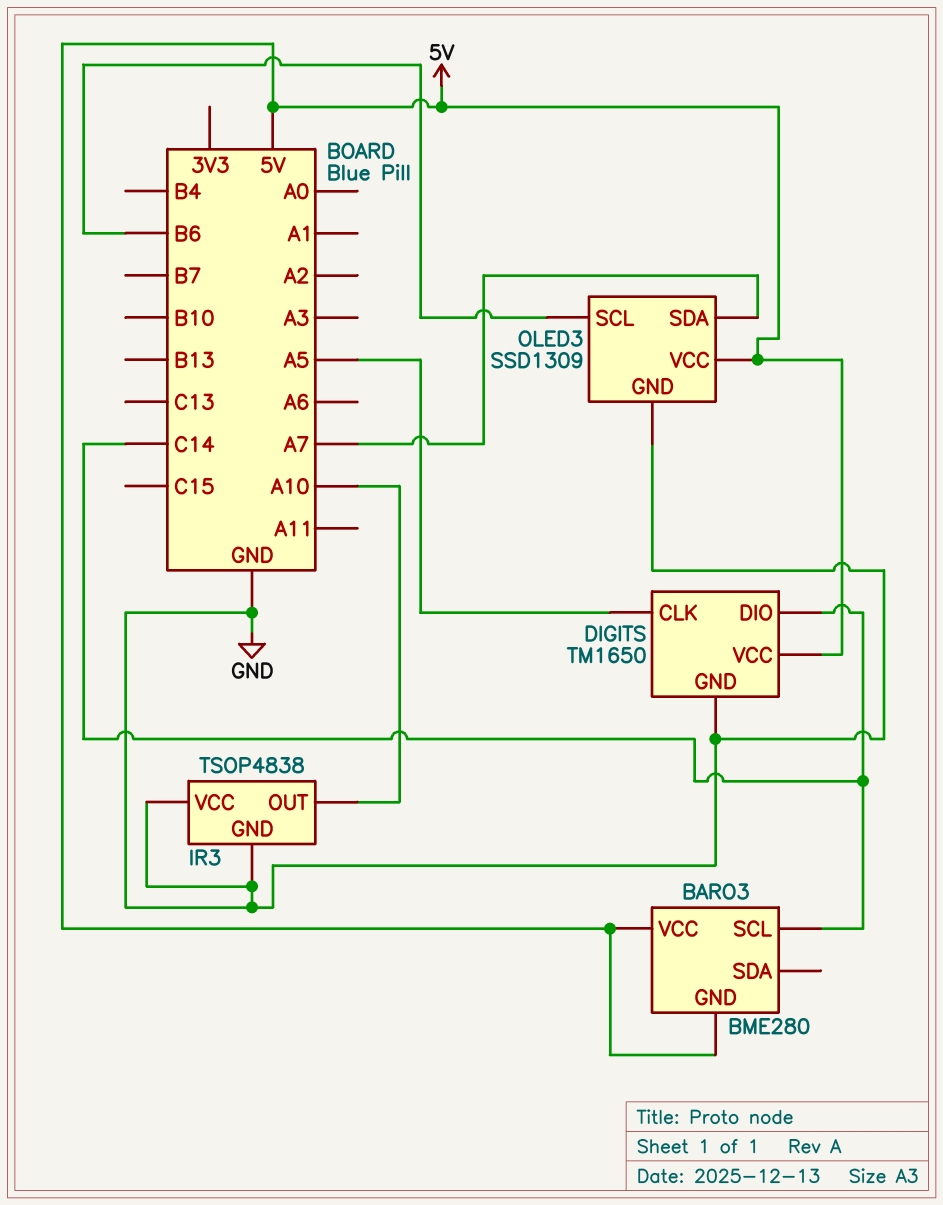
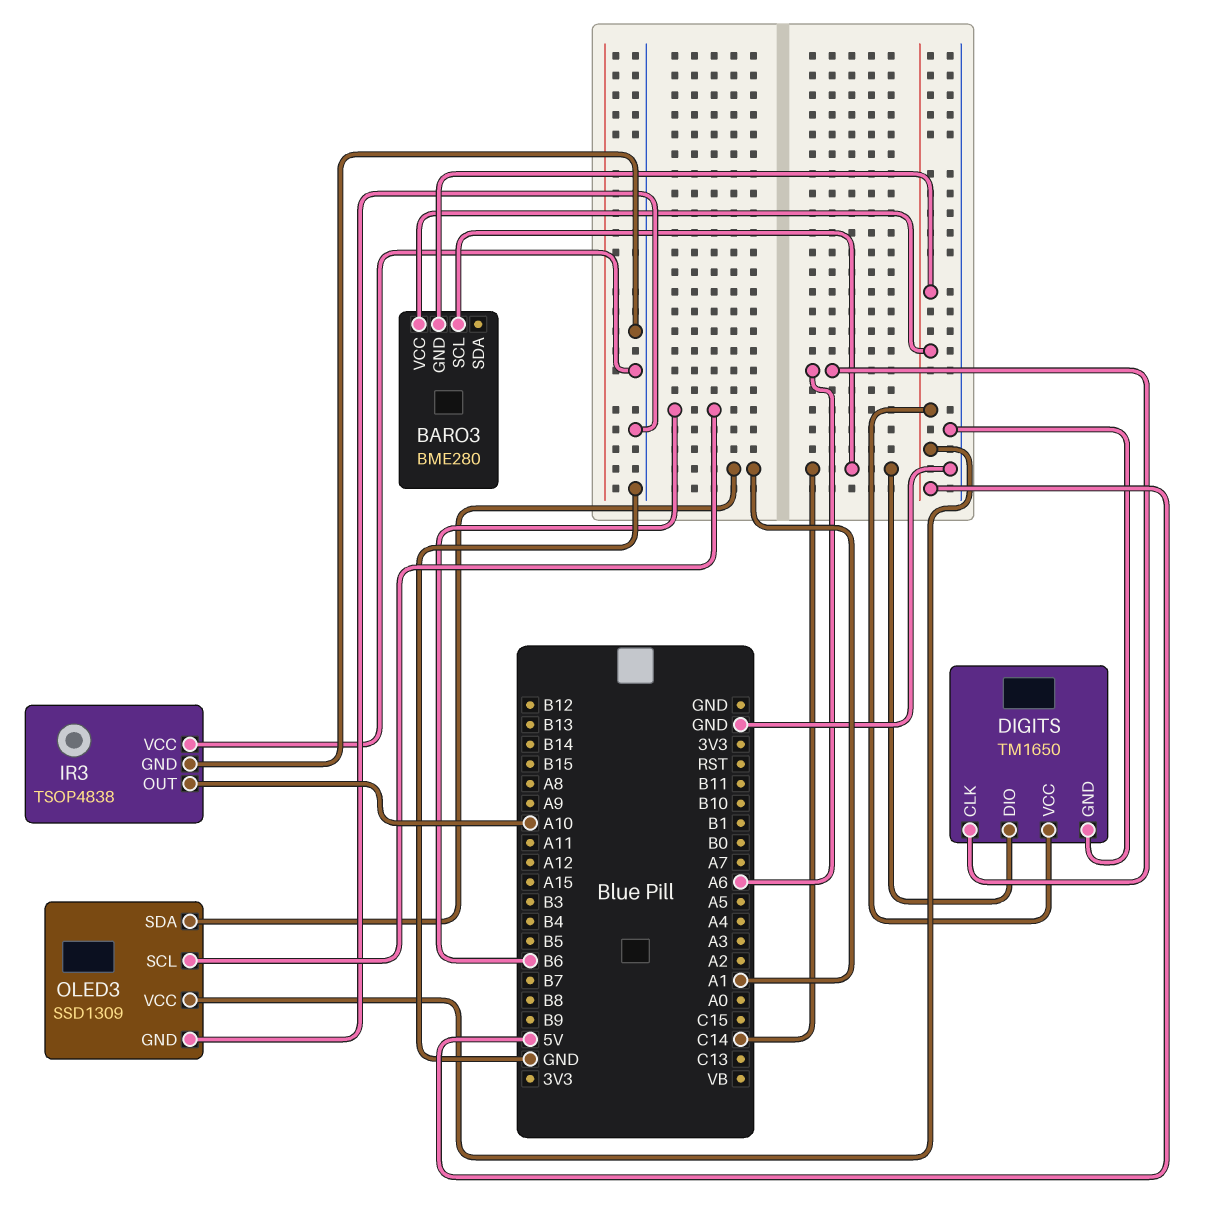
DIGITS pin CLK: A5 -> A6
OLED3 pin SDA: A7 -> A1

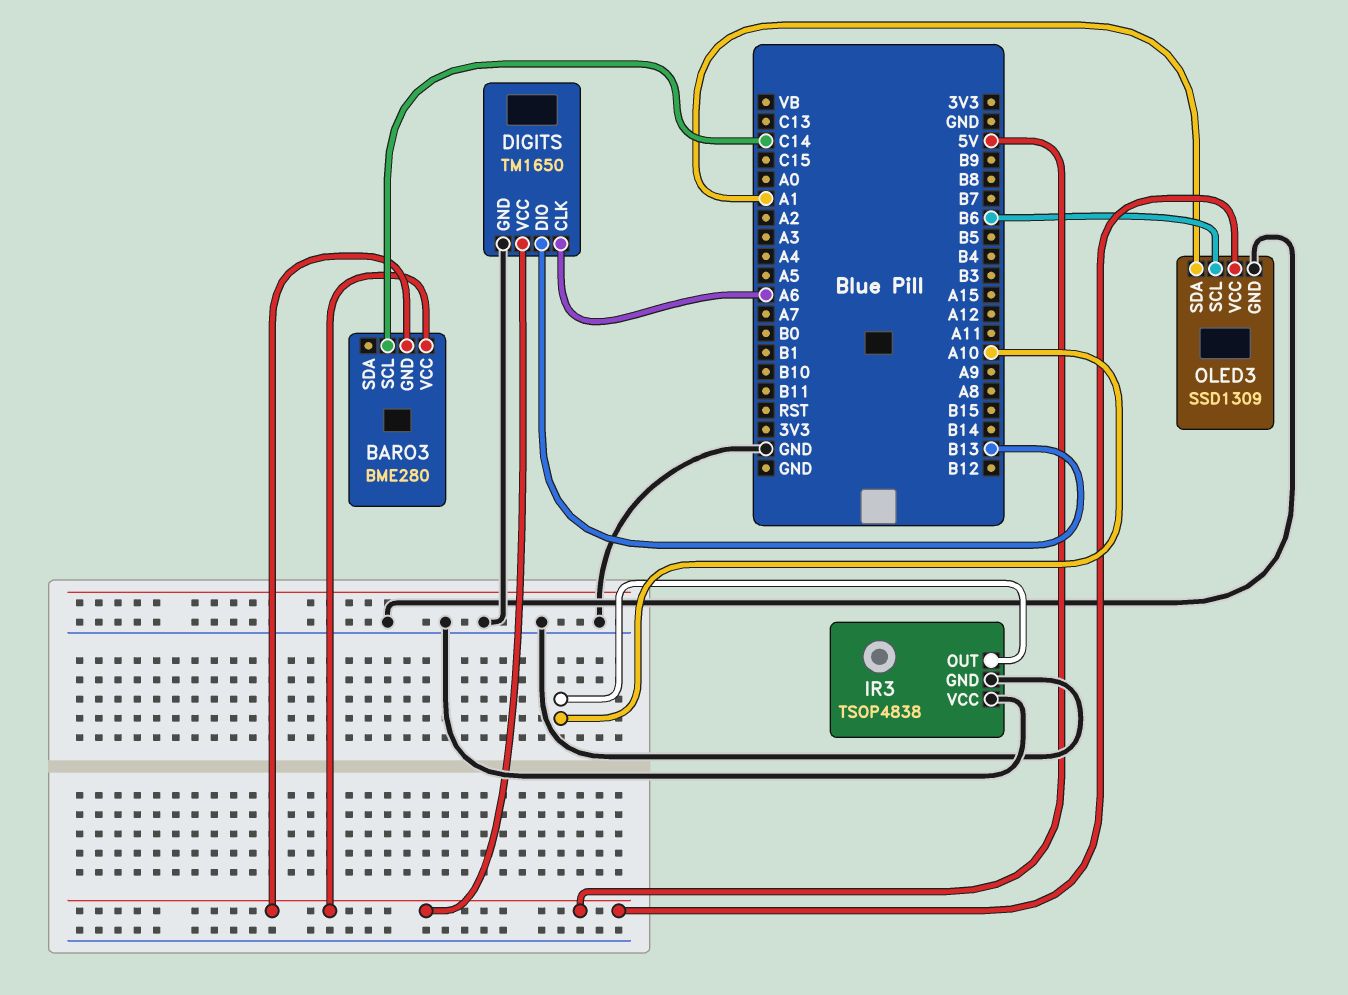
DIGITS pin DIO: C14 -> B13

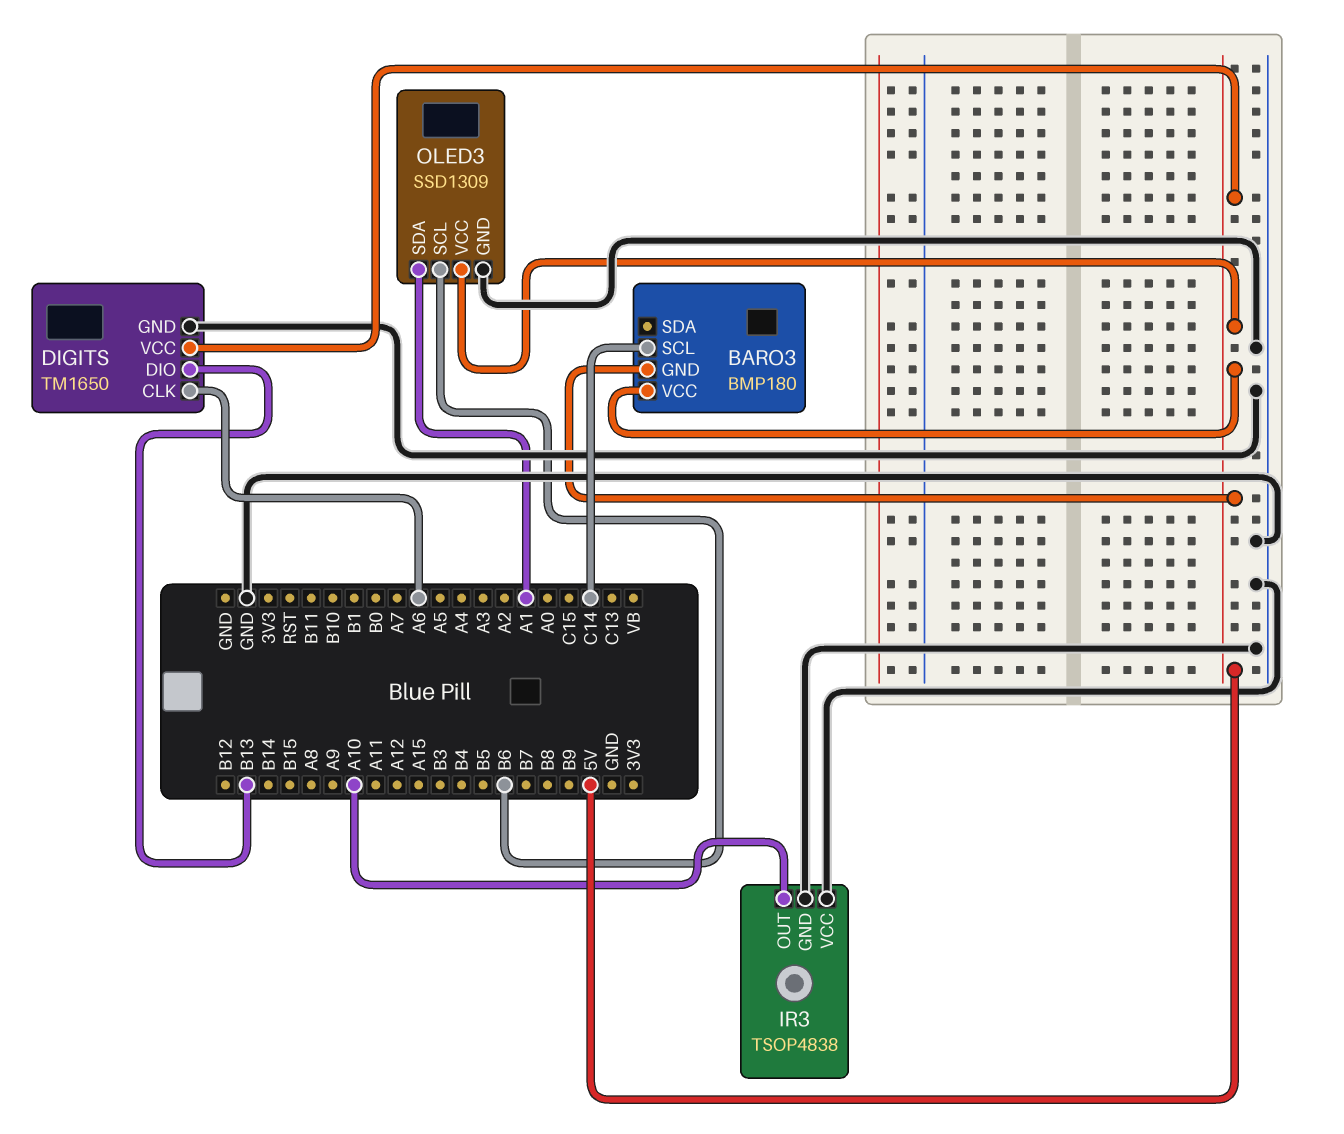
BARO3: BME280 -> BMP180

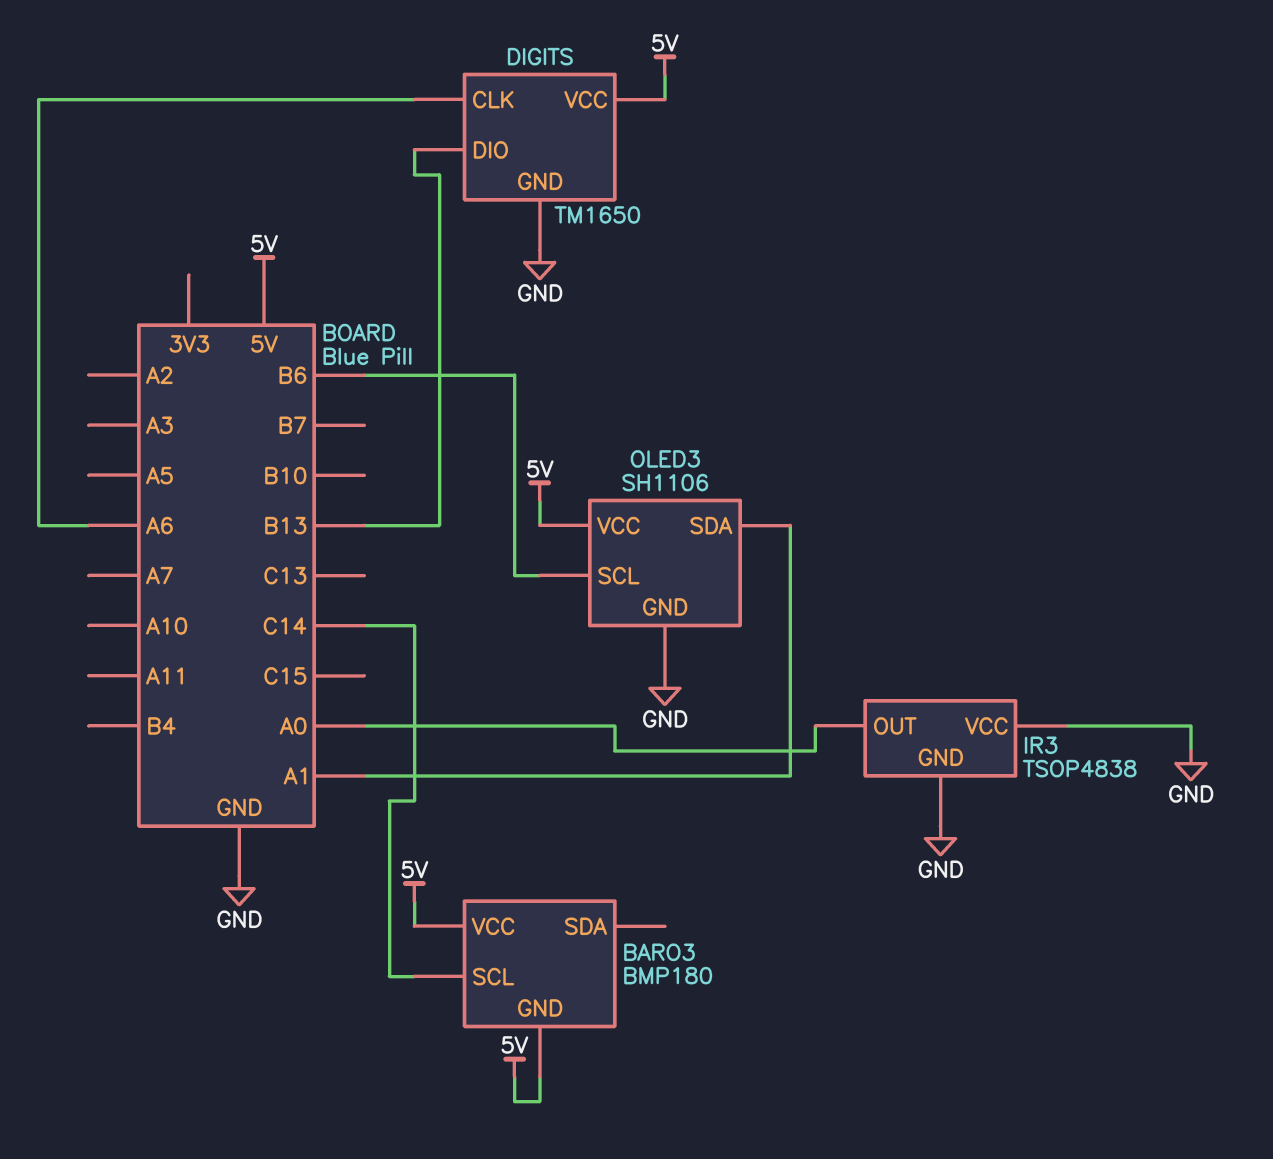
IR3 pin OUT: A10 -> A0
OLED3: SSD1309 -> SH1106

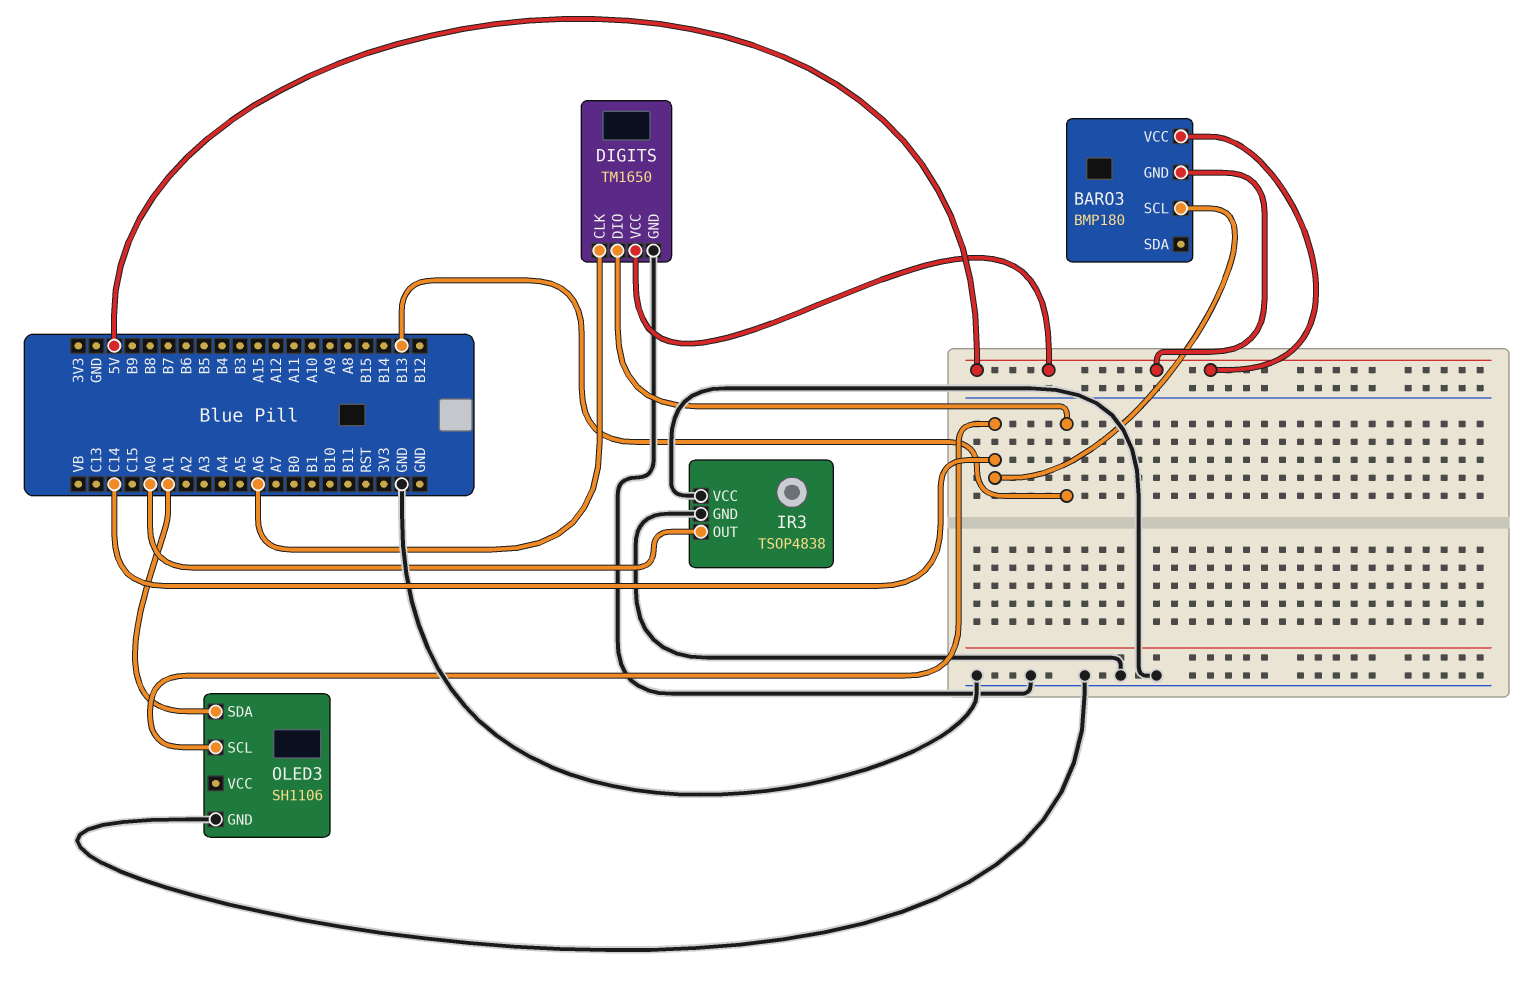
OLED3 pin SCL: B6 -> C14
OLED3 pin VCC: 5V -> none

